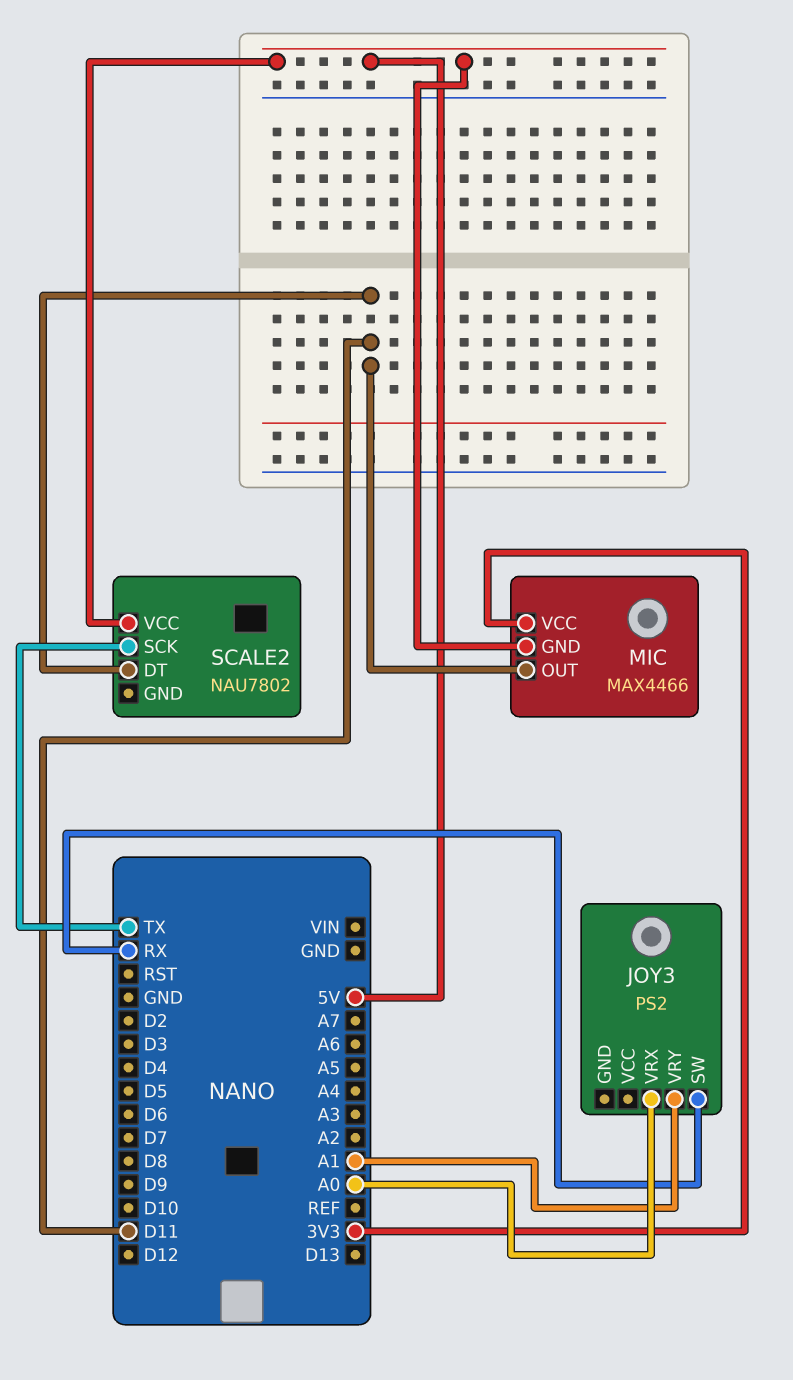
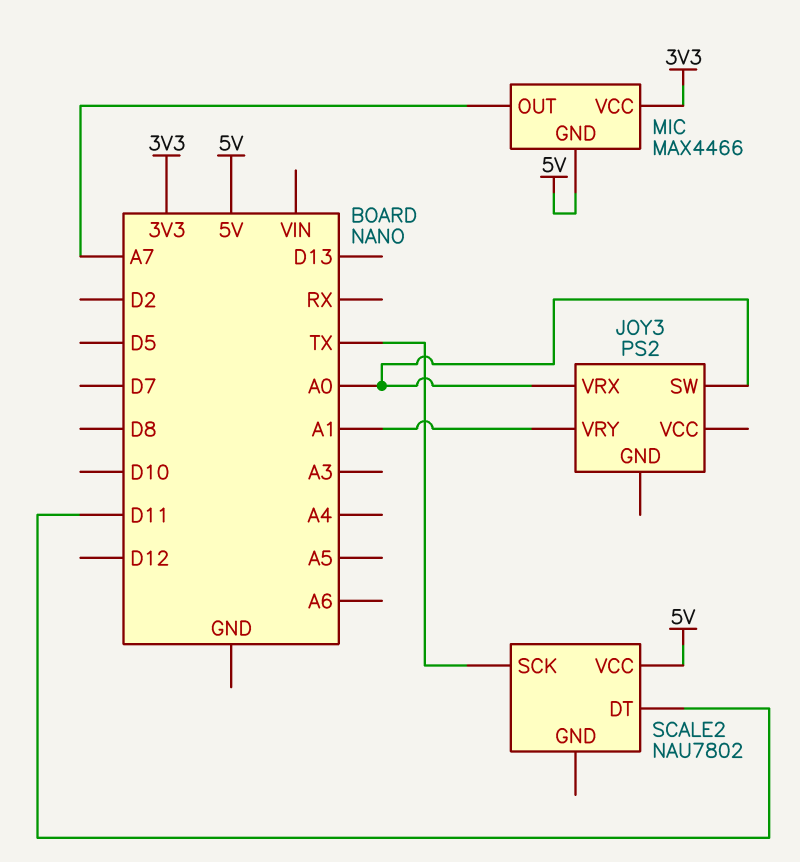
JOY3 pin SW: RX -> A0
MIC pin OUT: D11 -> A7

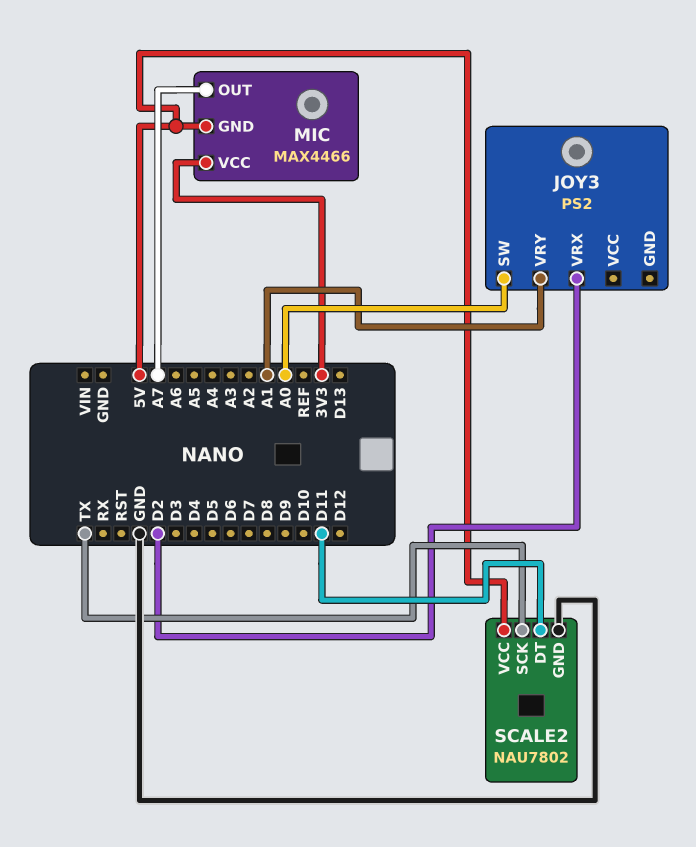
JOY3 pin VRX: A0 -> D2
SCALE2 pin GND: none -> GND

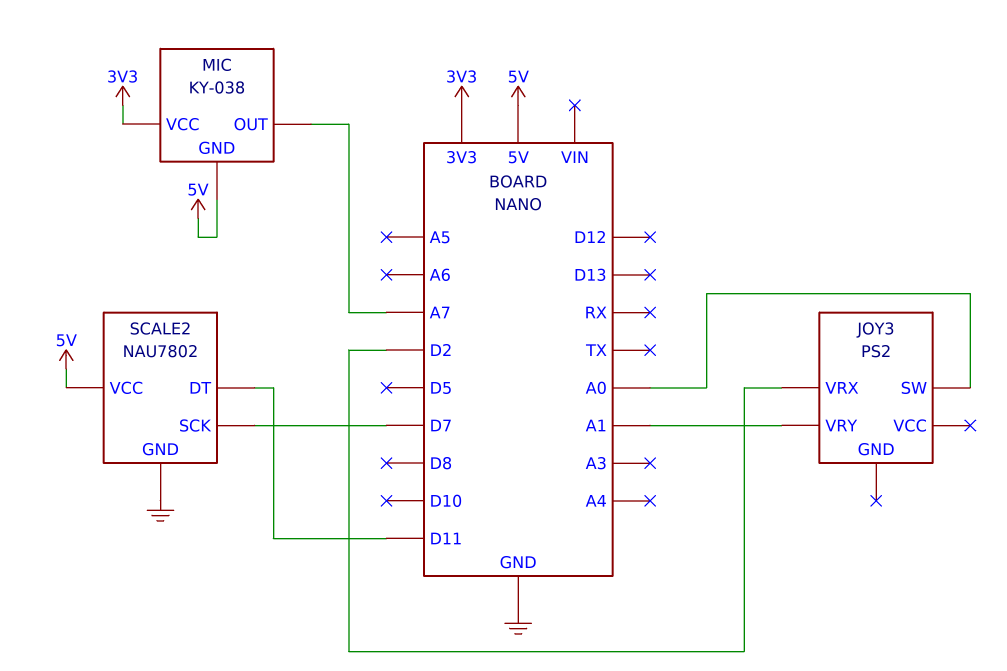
MIC: MAX4466 -> KY-038
SCALE2 pin SCK: TX -> D7

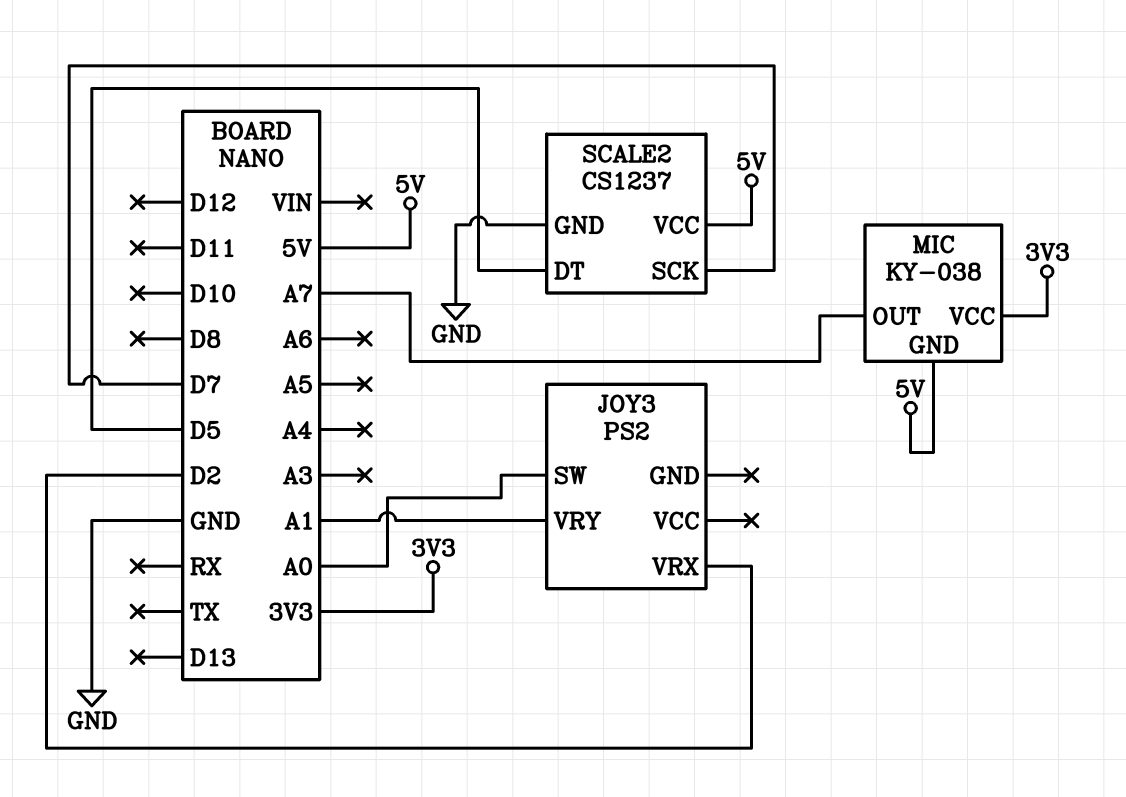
SCALE2: NAU7802 -> CS1237
SCALE2 pin DT: D11 -> D5

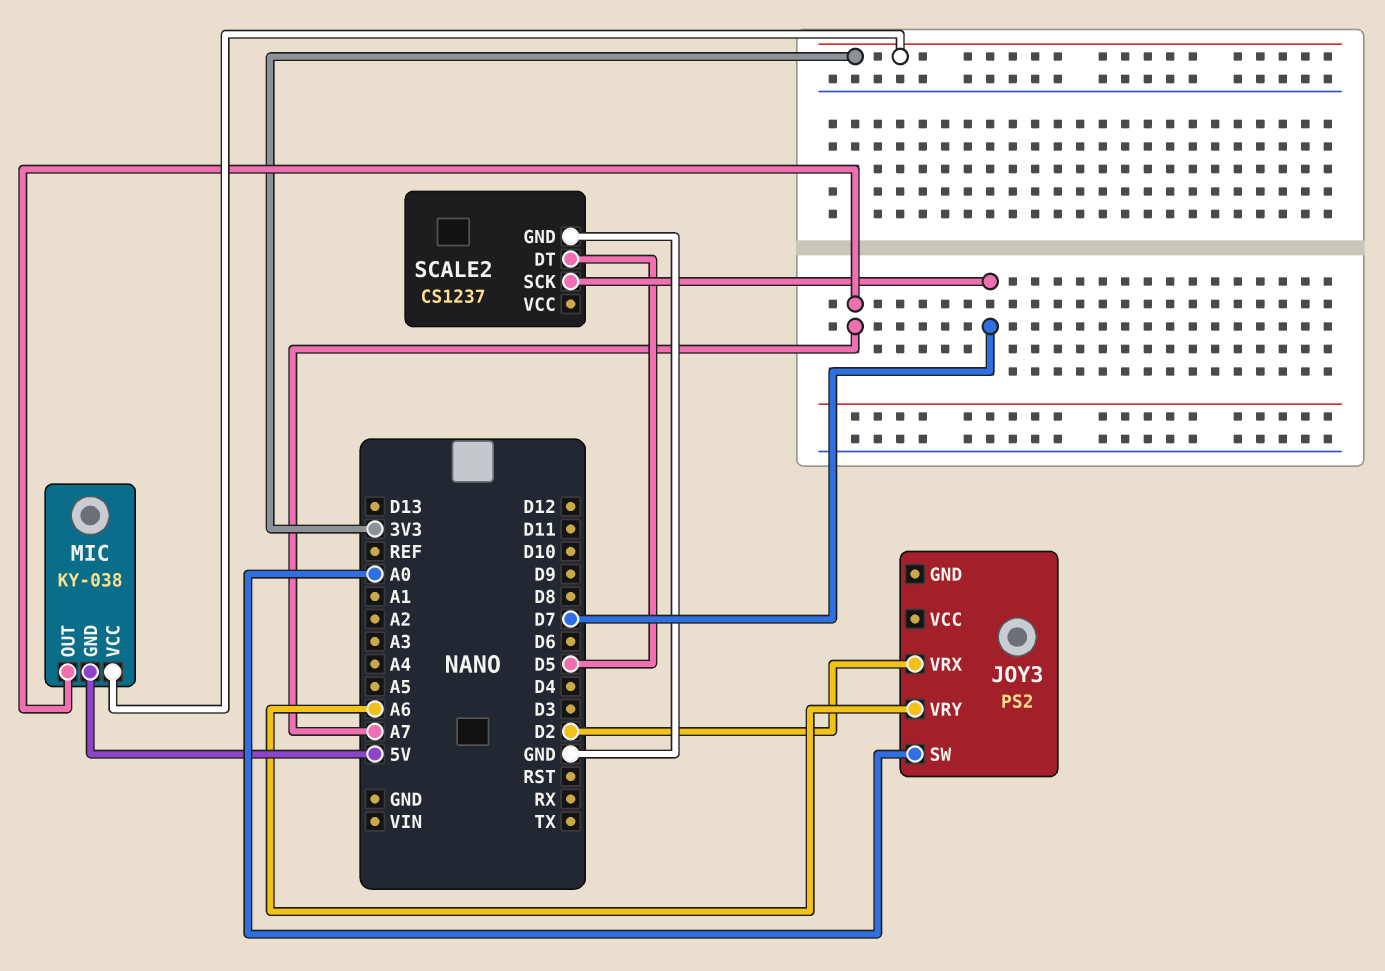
JOY3 pin VRY: A1 -> A6
SCALE2 pin VCC: 5V -> none

